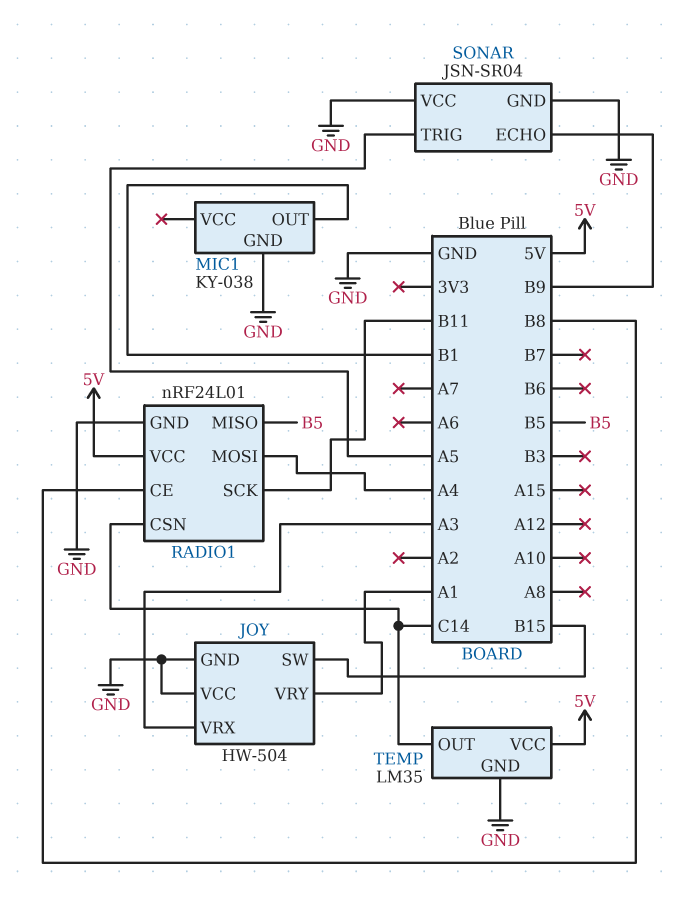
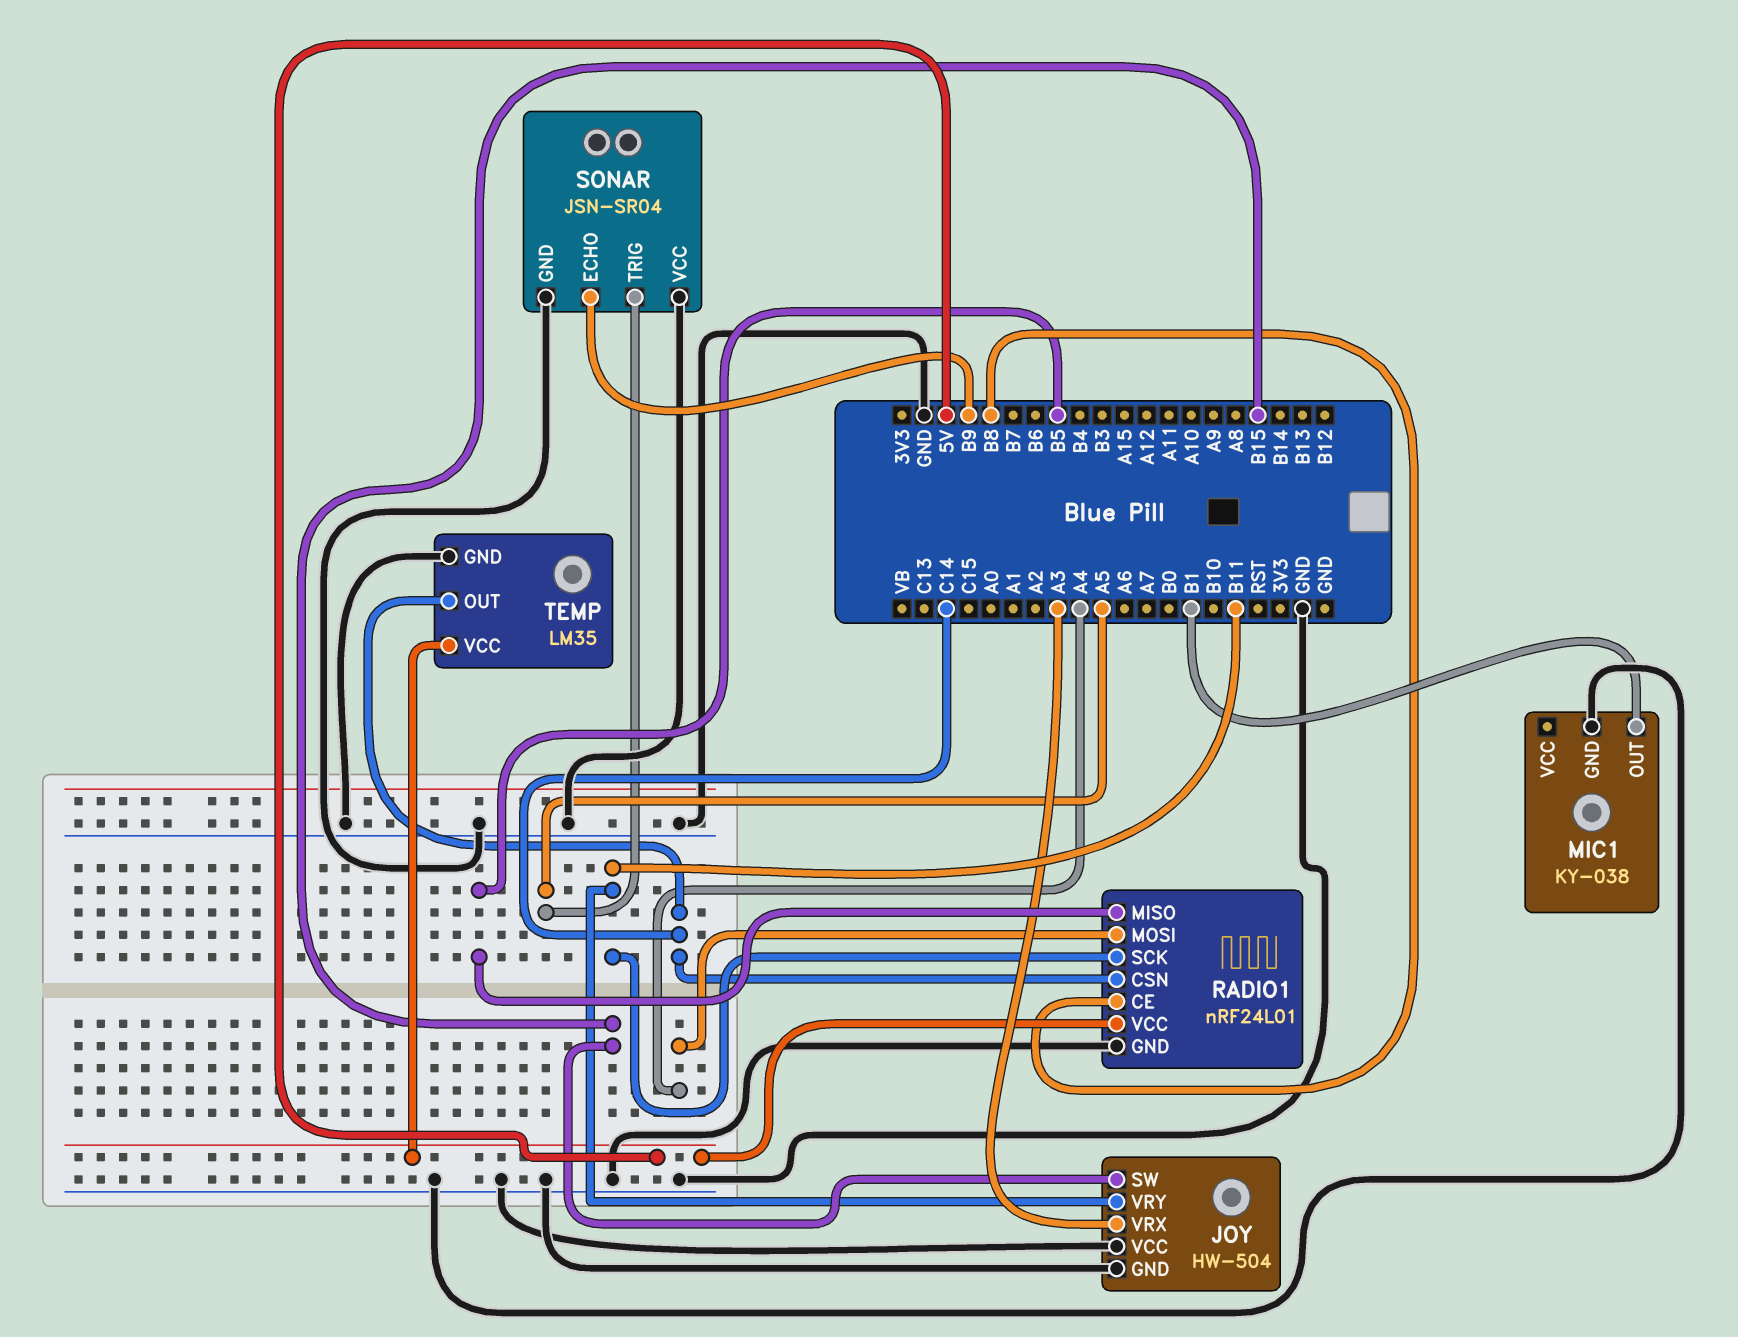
JOY pin VRY: A1 -> B11

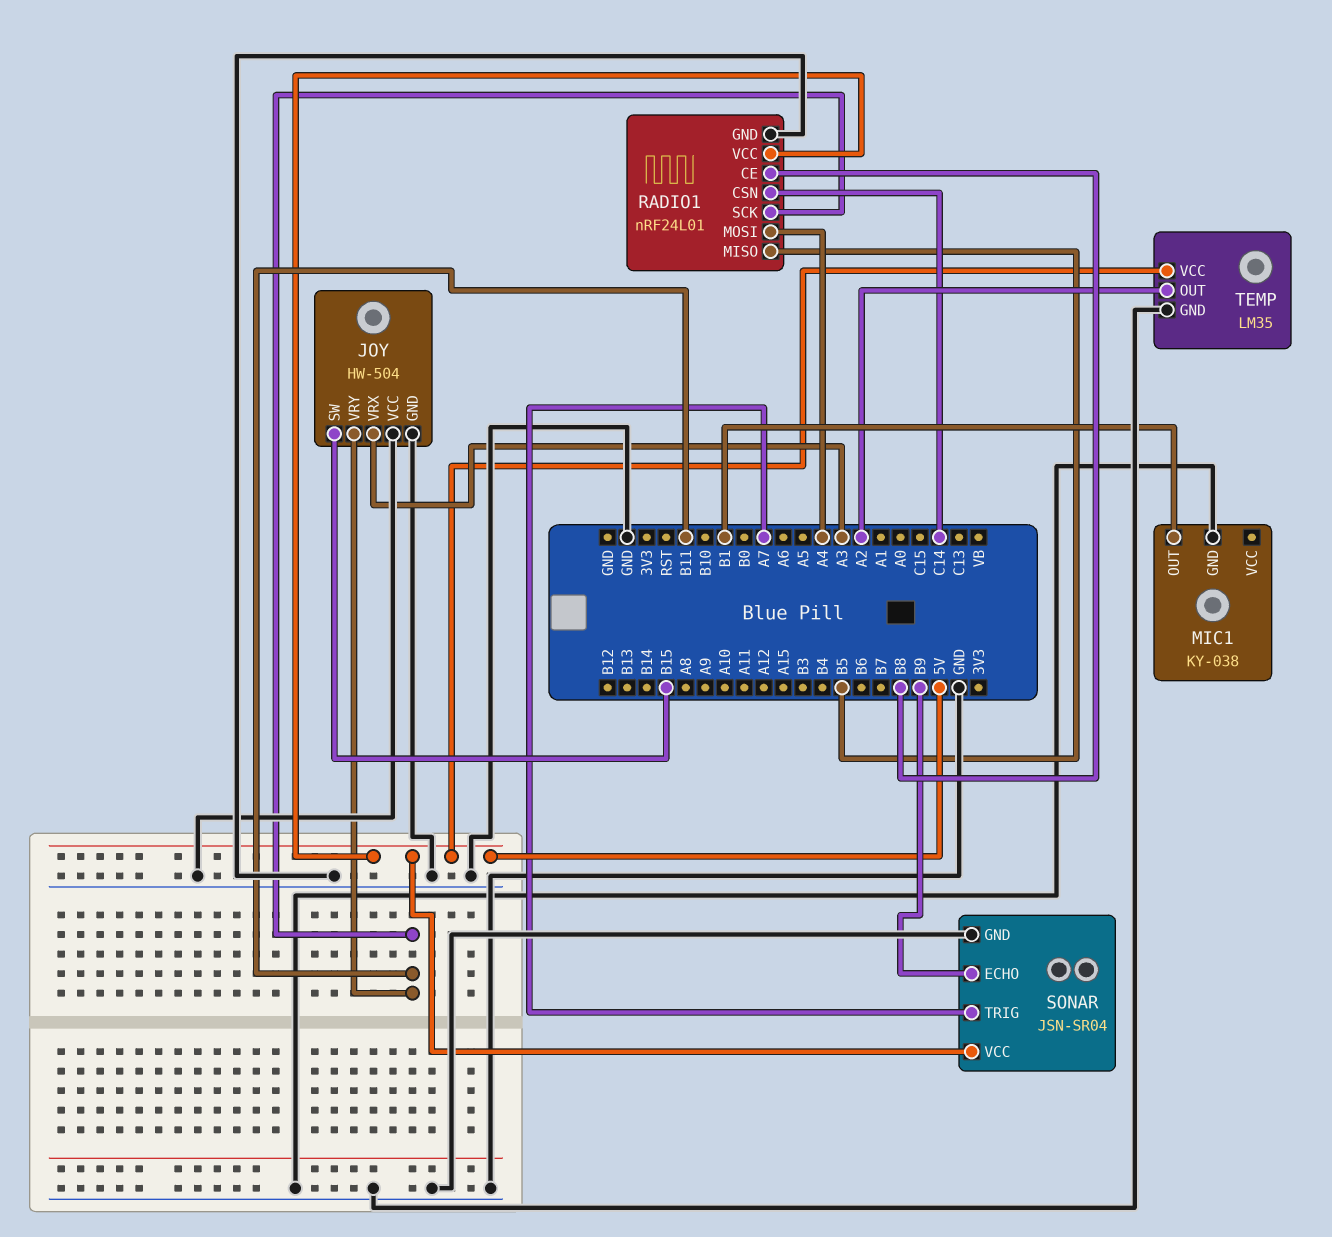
SONAR pin TRIG: A5 -> A7
SONAR pin VCC: GND -> 5V
TEMP pin OUT: C14 -> A2

